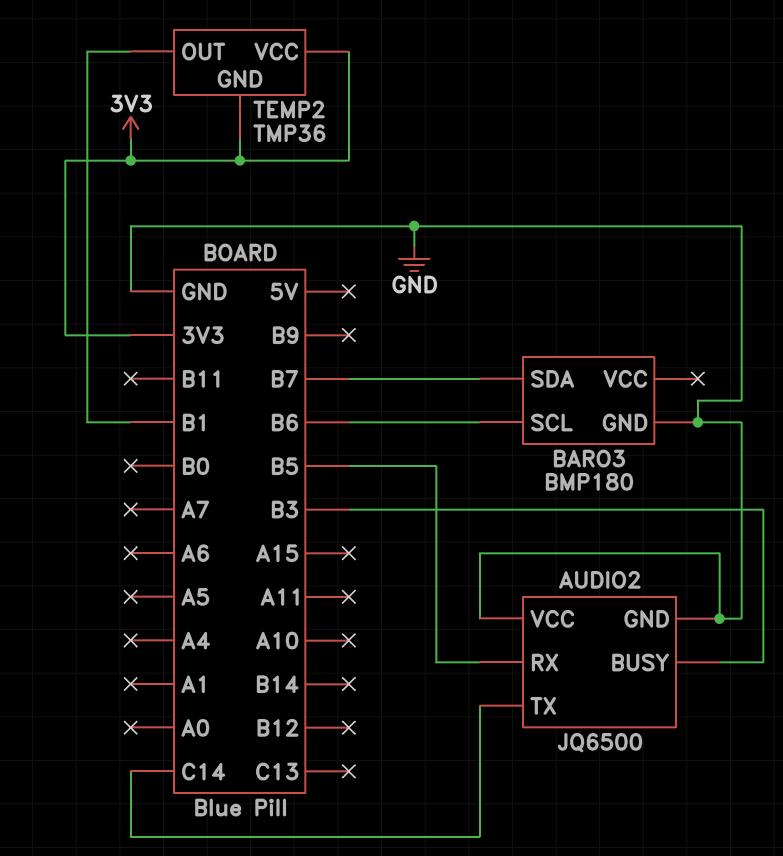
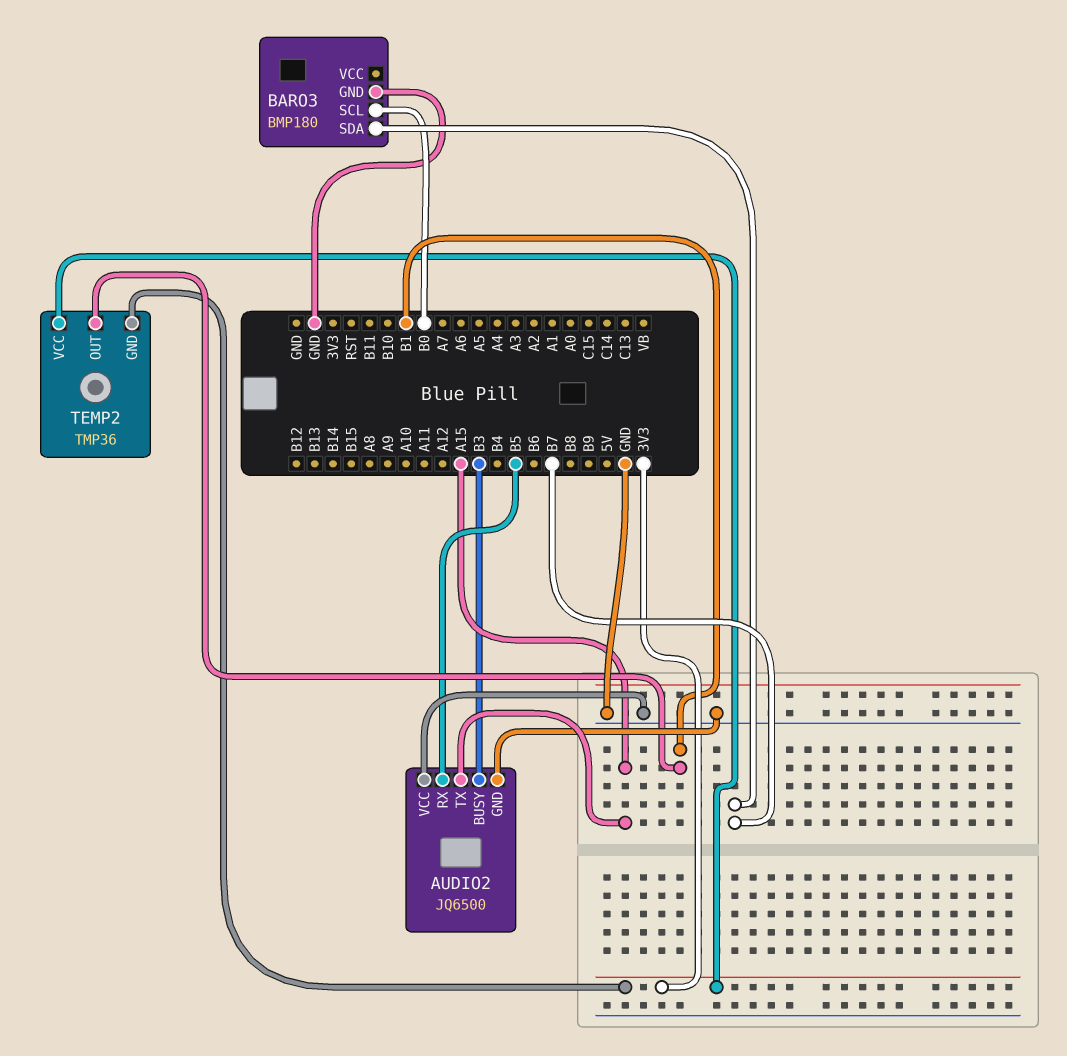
AUDIO2 pin TX: C14 -> A15
BARO3 pin SCL: B6 -> B0

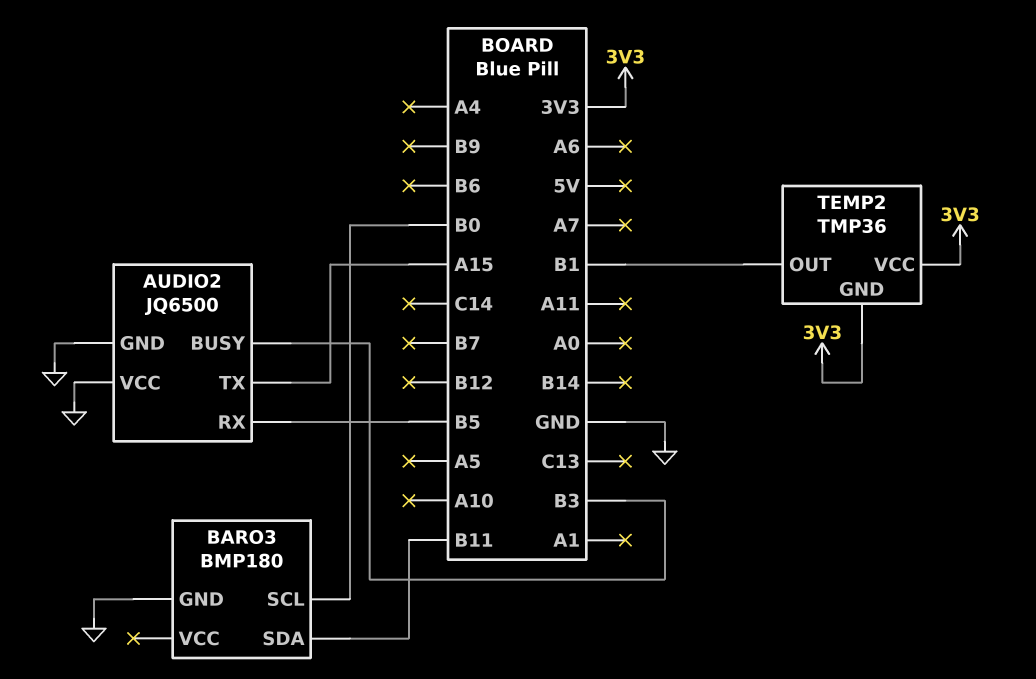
BARO3 pin SDA: B7 -> B11

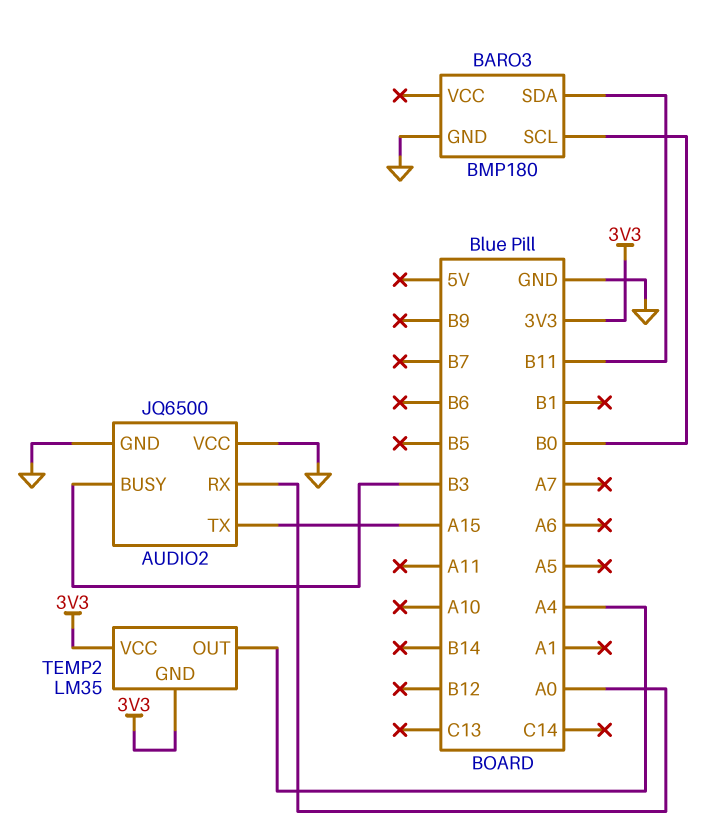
AUDIO2 pin RX: B5 -> A0
TEMP2: TMP36 -> LM35
TEMP2 pin OUT: B1 -> A4

